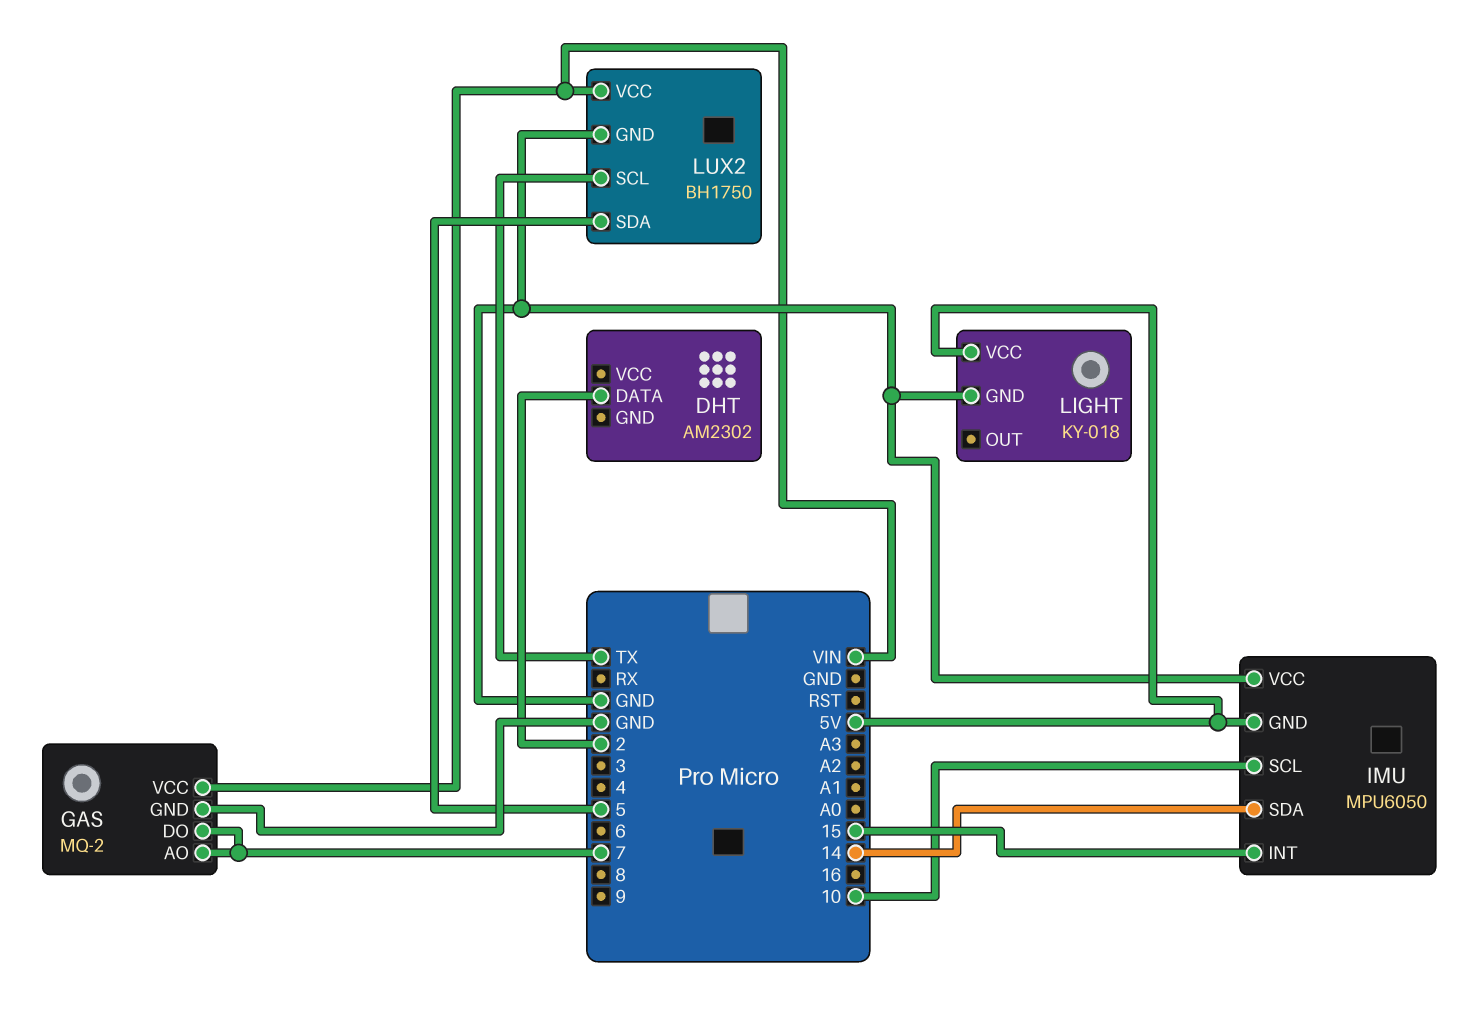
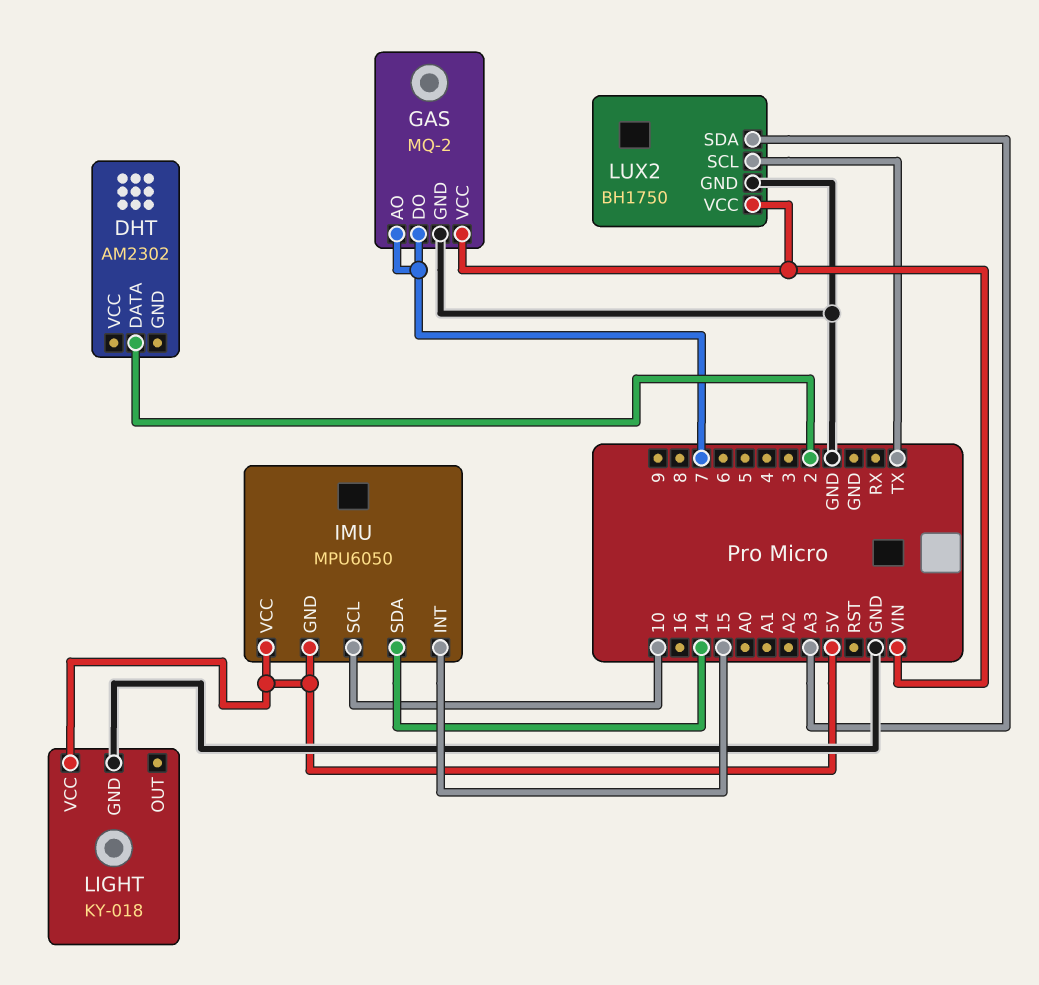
IMU pin VCC: GND -> 5V
LUX2 pin SDA: 5 -> A3

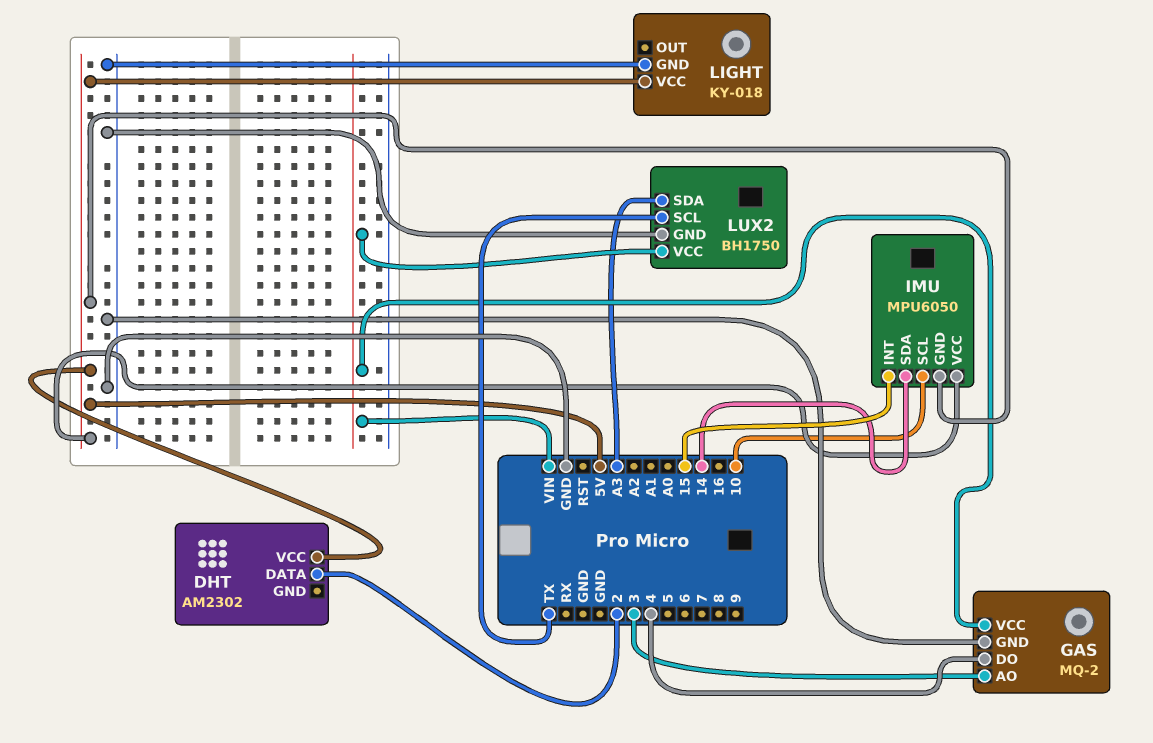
DHT pin VCC: none -> 5V
GAS pin AO: 7 -> 3
GAS pin DO: 7 -> 4

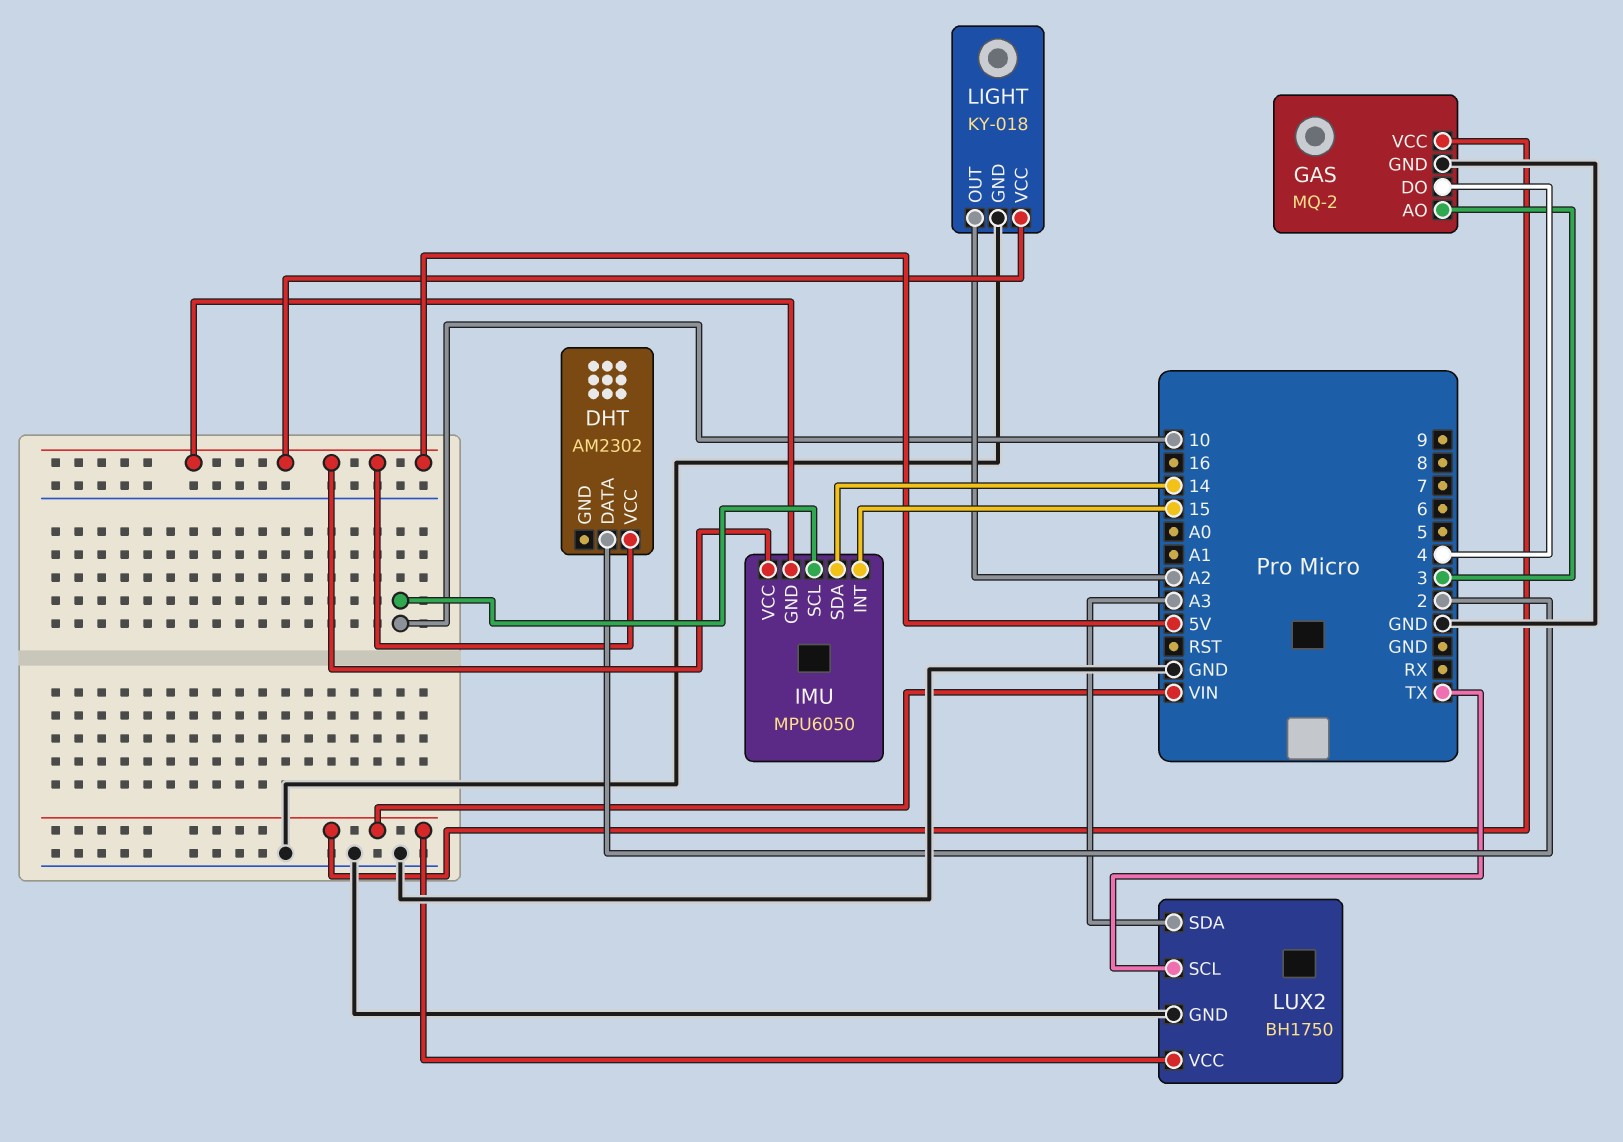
LIGHT pin OUT: none -> A2

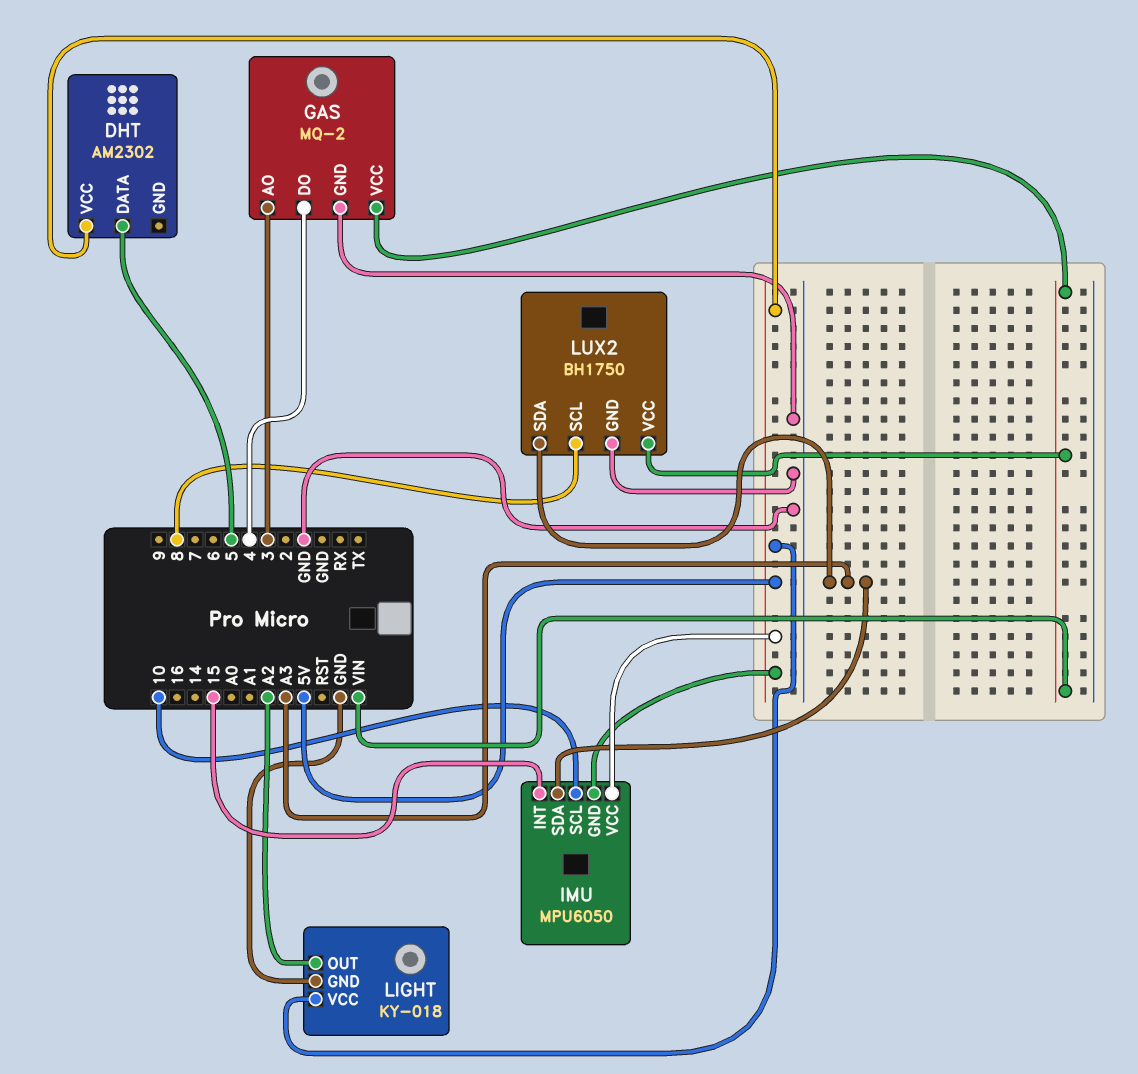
DHT pin DATA: 2 -> 5
IMU pin SDA: 14 -> A3
LUX2 pin SCL: TX -> 8

